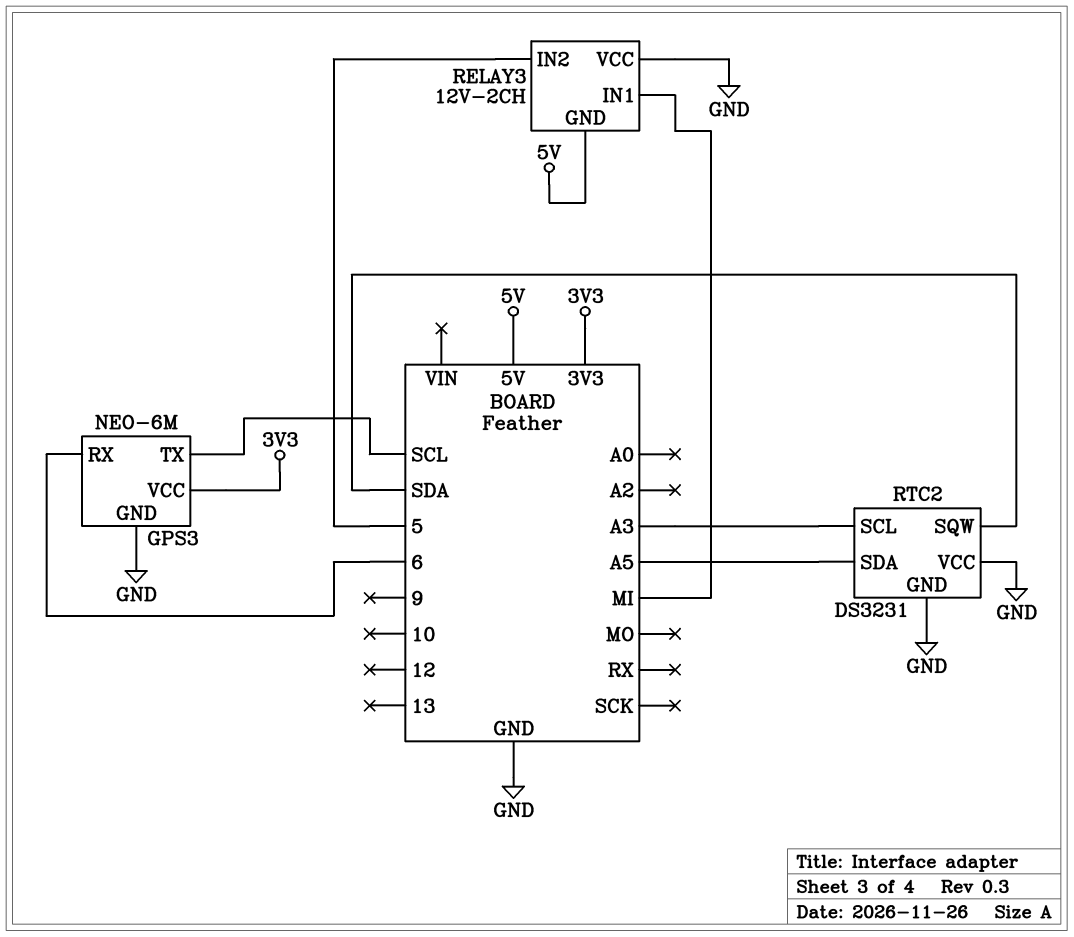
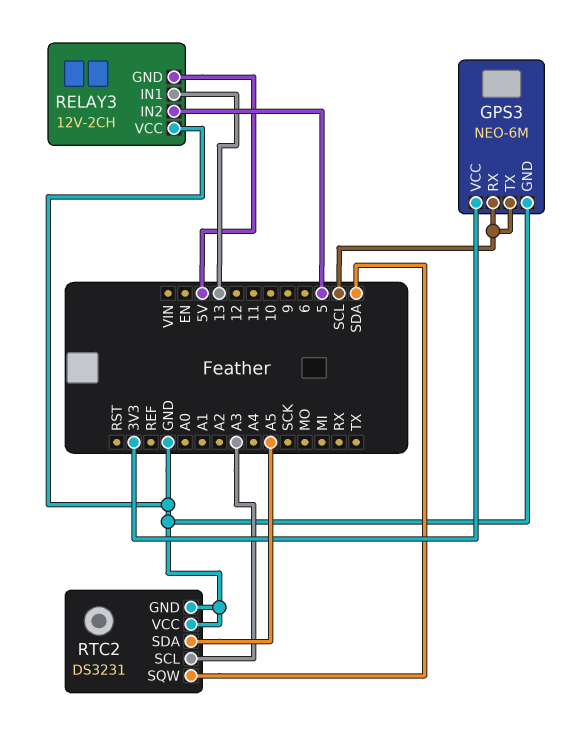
GPS3 pin RX: 6 -> SCL
RELAY3 pin IN1: MI -> 13

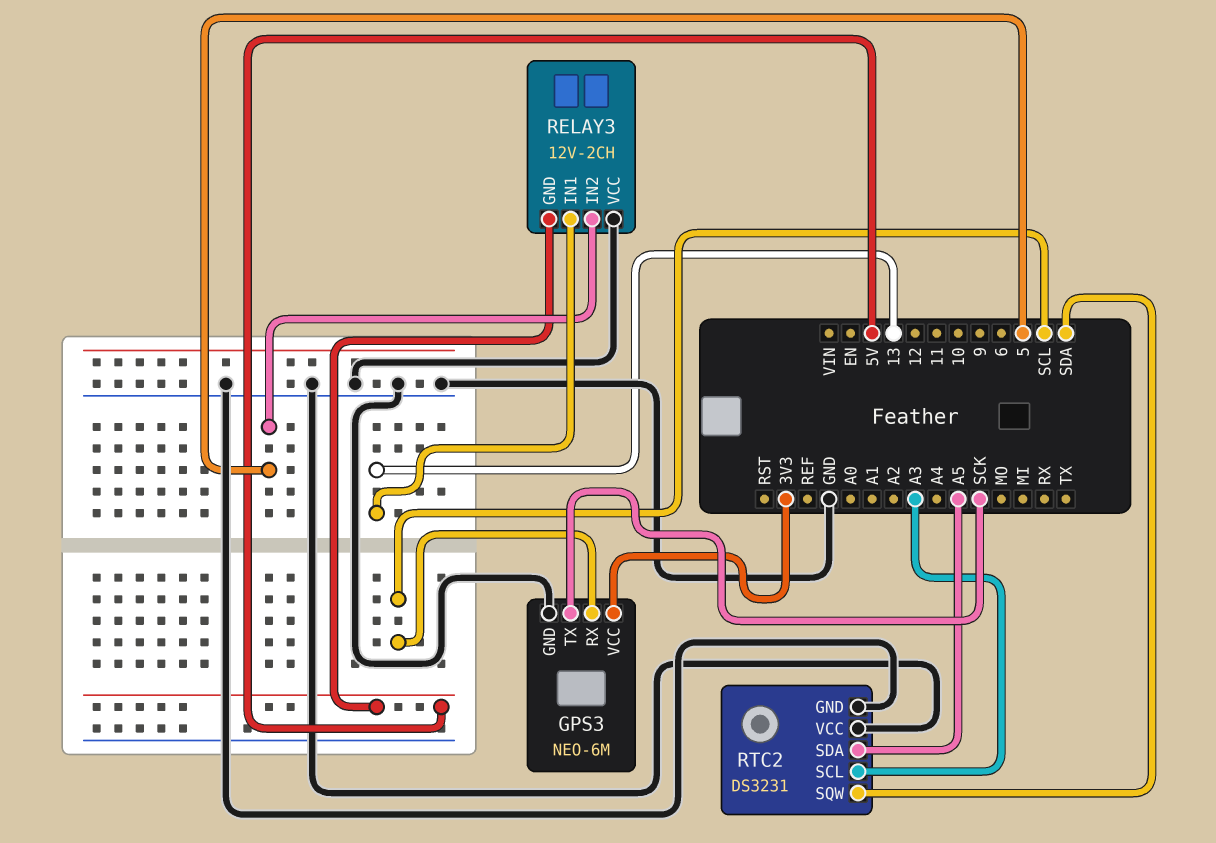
GPS3 pin TX: SCL -> SCK

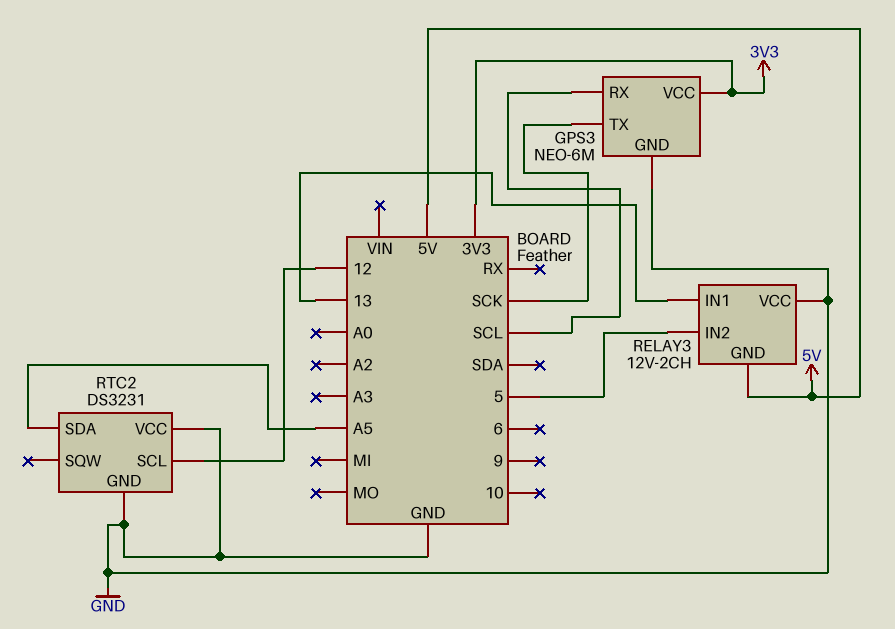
RTC2 pin SCL: A3 -> 12
RTC2 pin SQW: SDA -> none

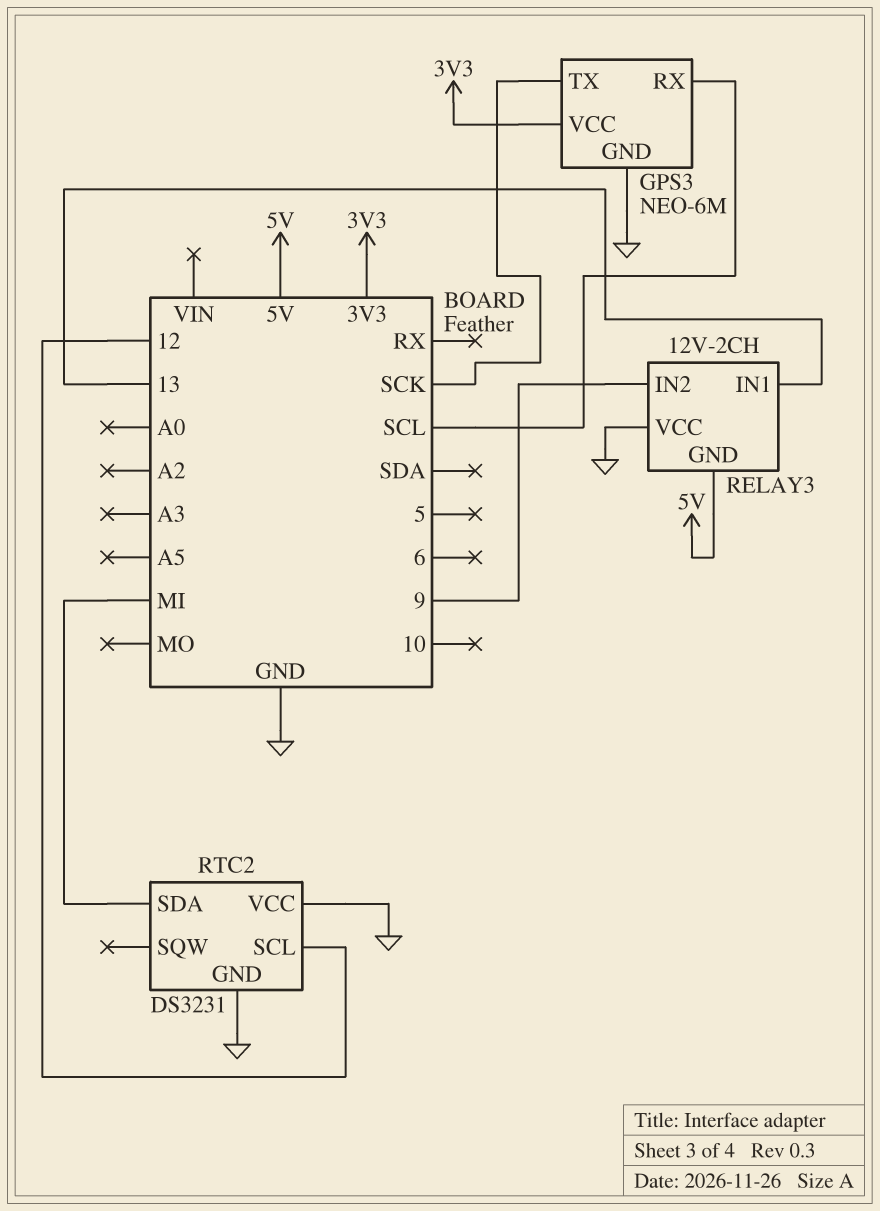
RELAY3 pin IN2: 5 -> 9
RTC2 pin SDA: A5 -> MI

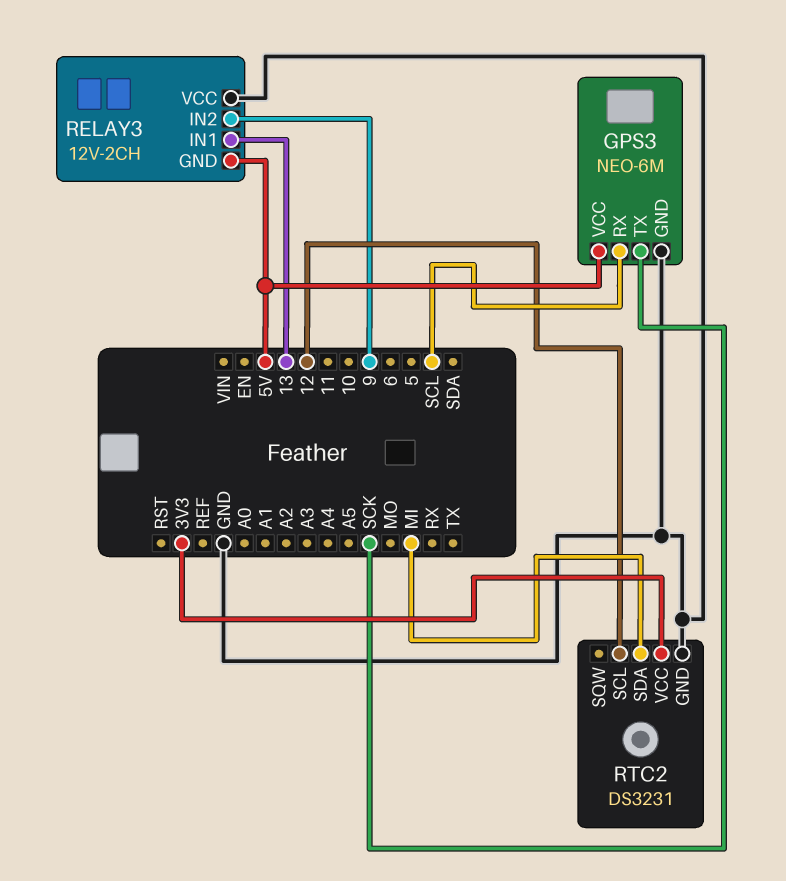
GPS3 pin VCC: 3V3 -> 5V
RTC2 pin VCC: GND -> 3V3

